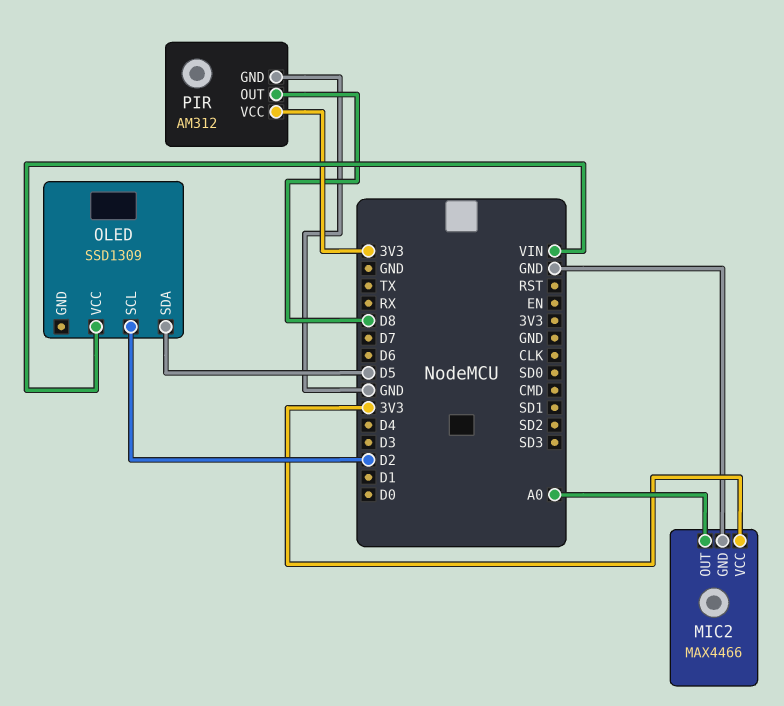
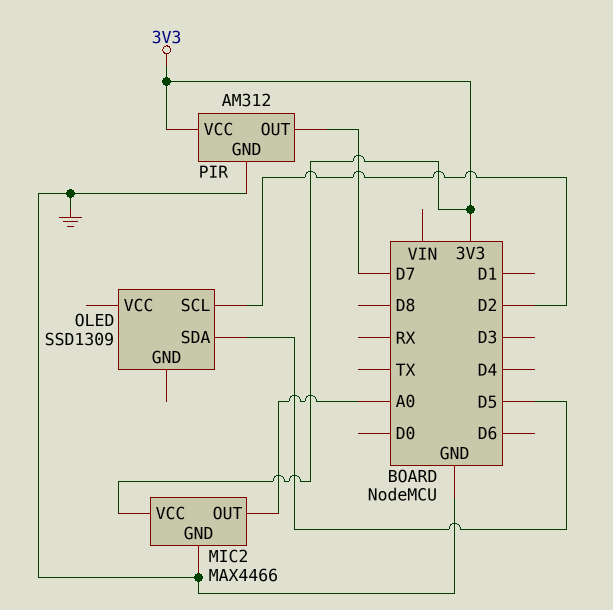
OLED pin VCC: VIN -> none
PIR pin OUT: D8 -> D7

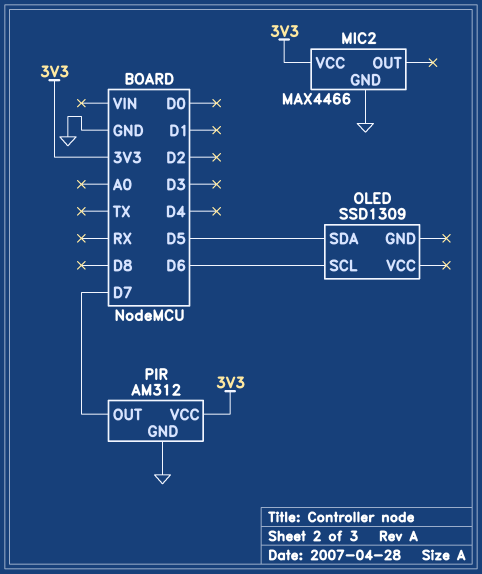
MIC2 pin OUT: A0 -> none
OLED pin SCL: D2 -> D6

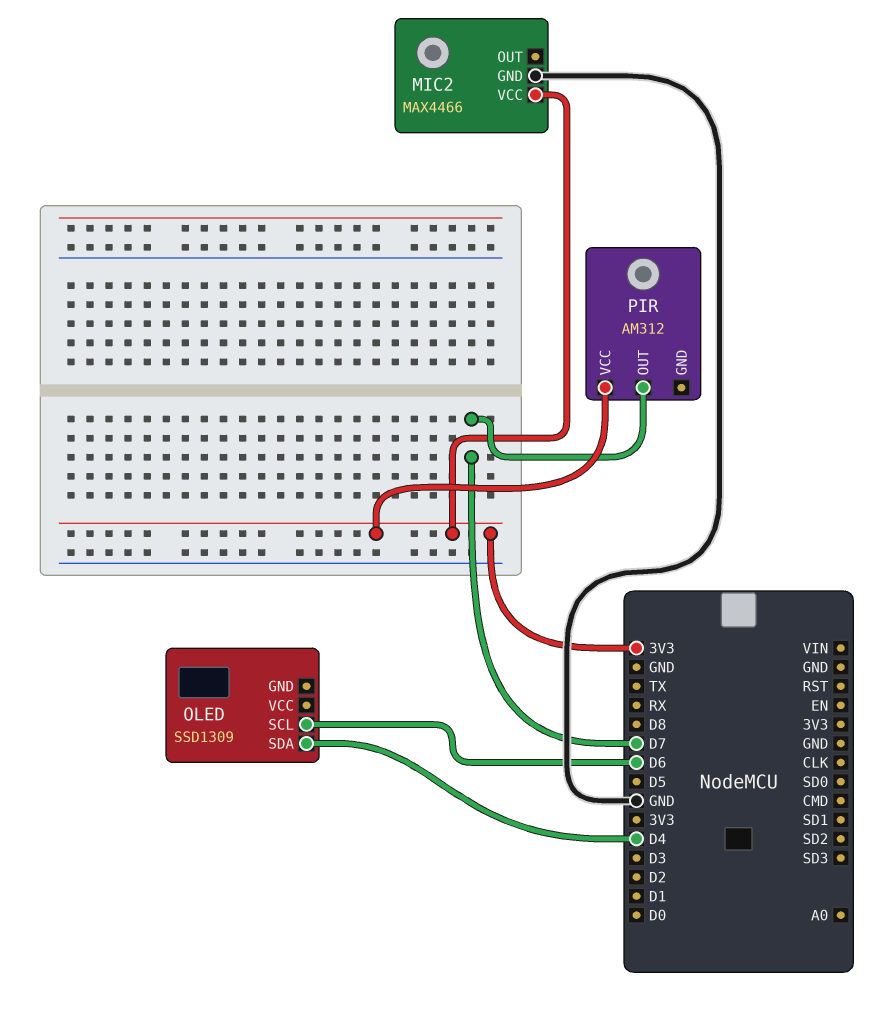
OLED pin SDA: D5 -> D4
PIR pin GND: GND -> none

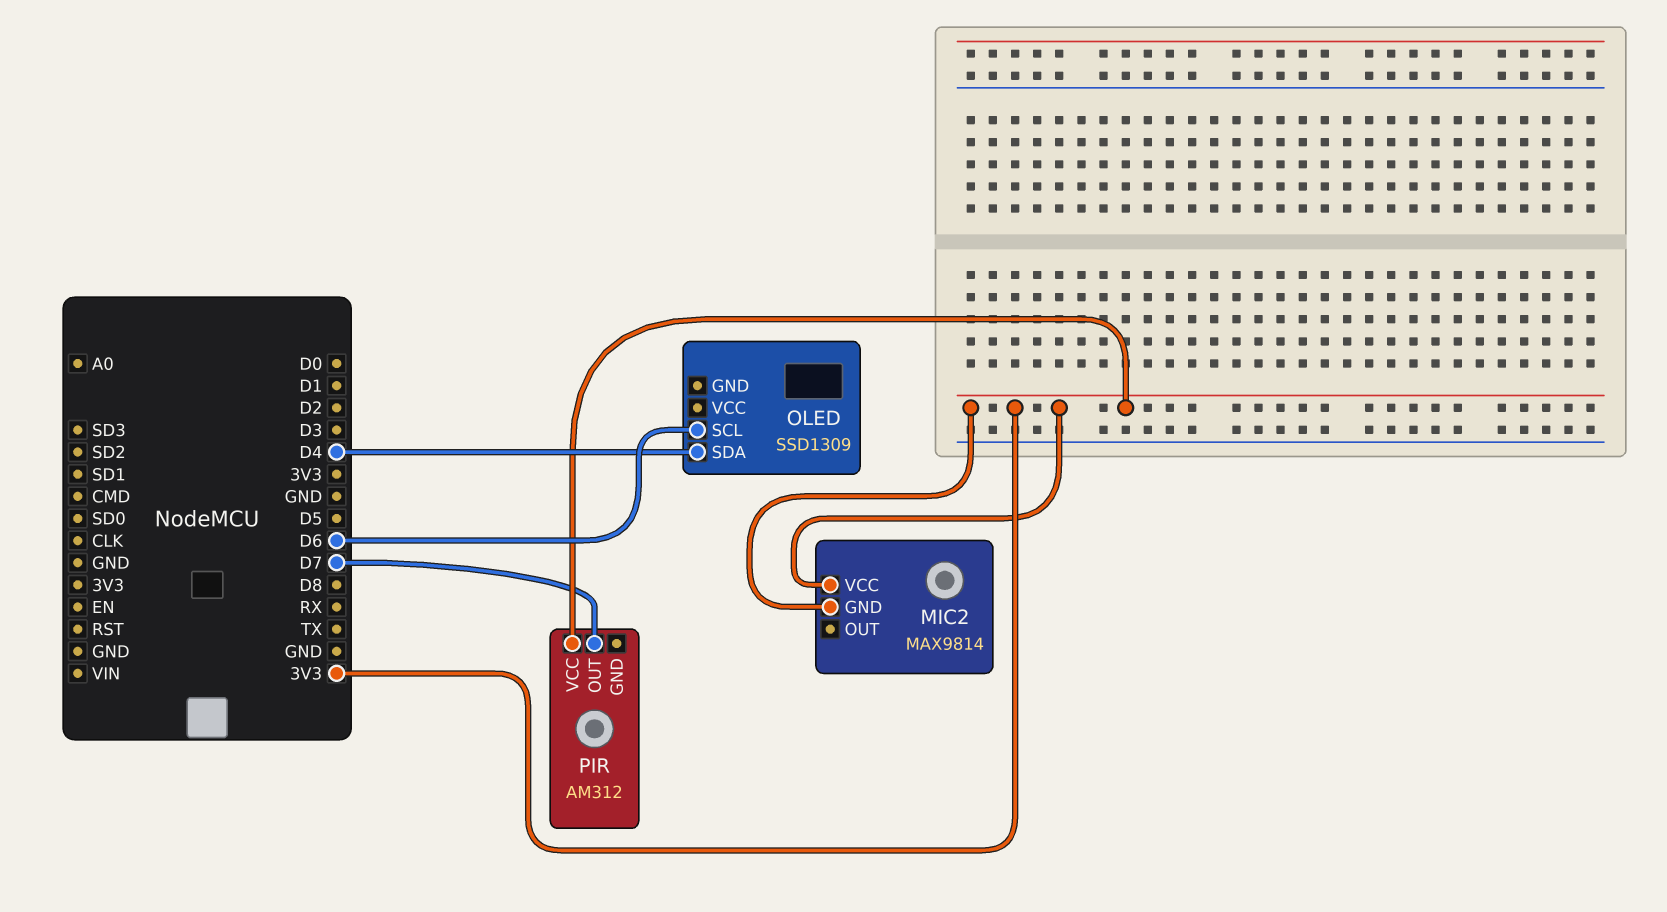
MIC2: MAX4466 -> MAX9814
MIC2 pin GND: GND -> 3V3

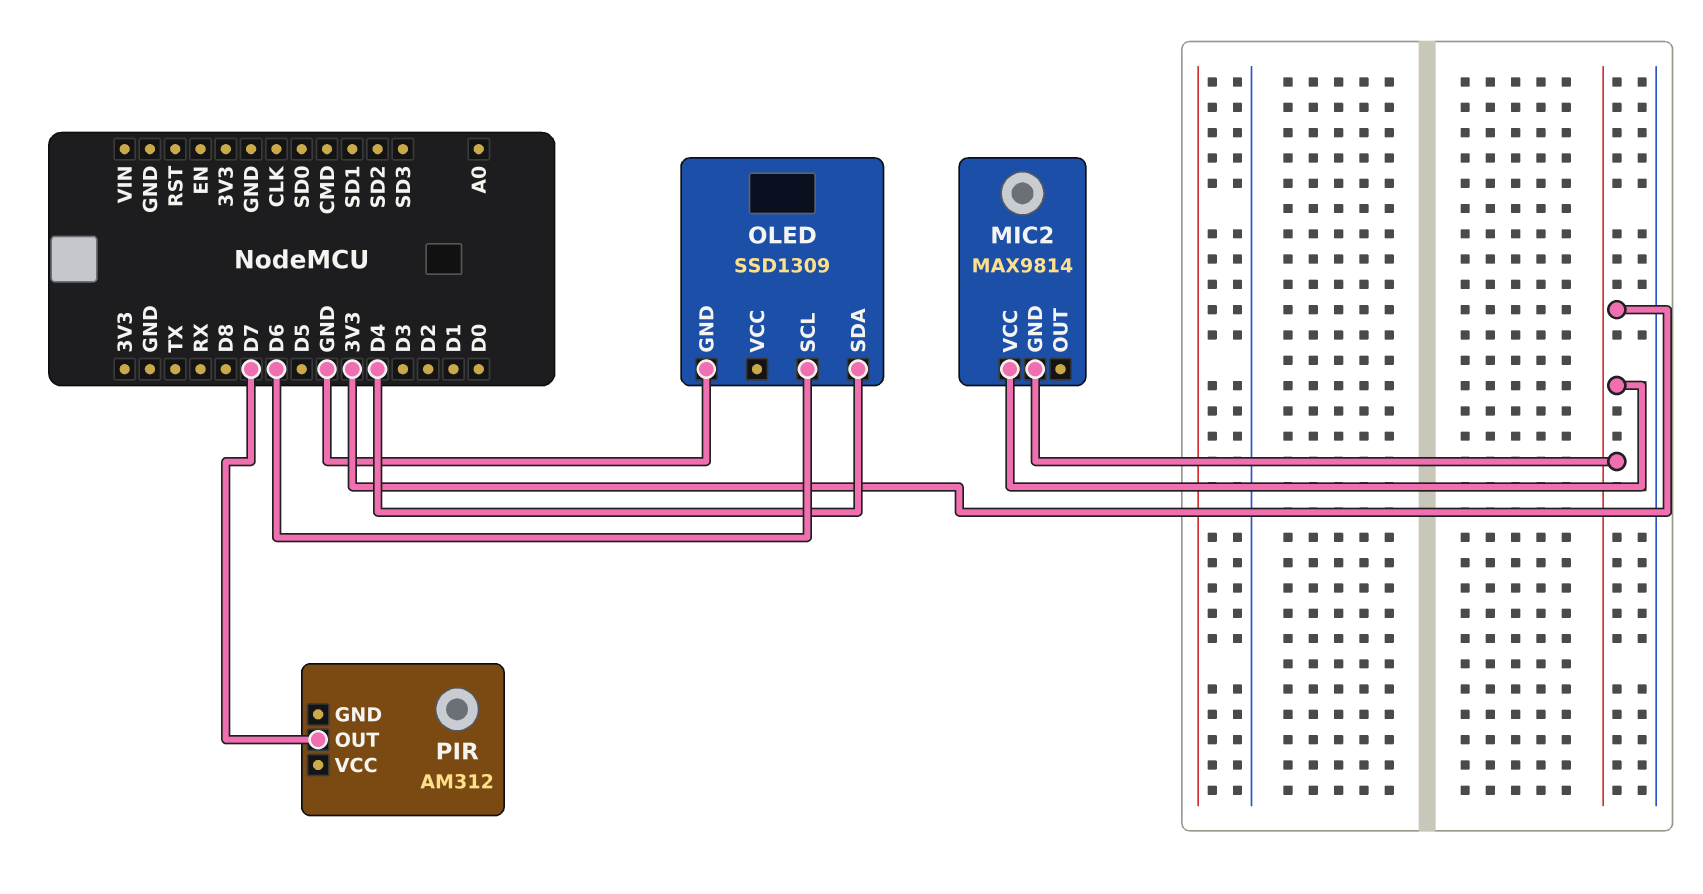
OLED pin GND: none -> GND
PIR pin VCC: 3V3 -> none

